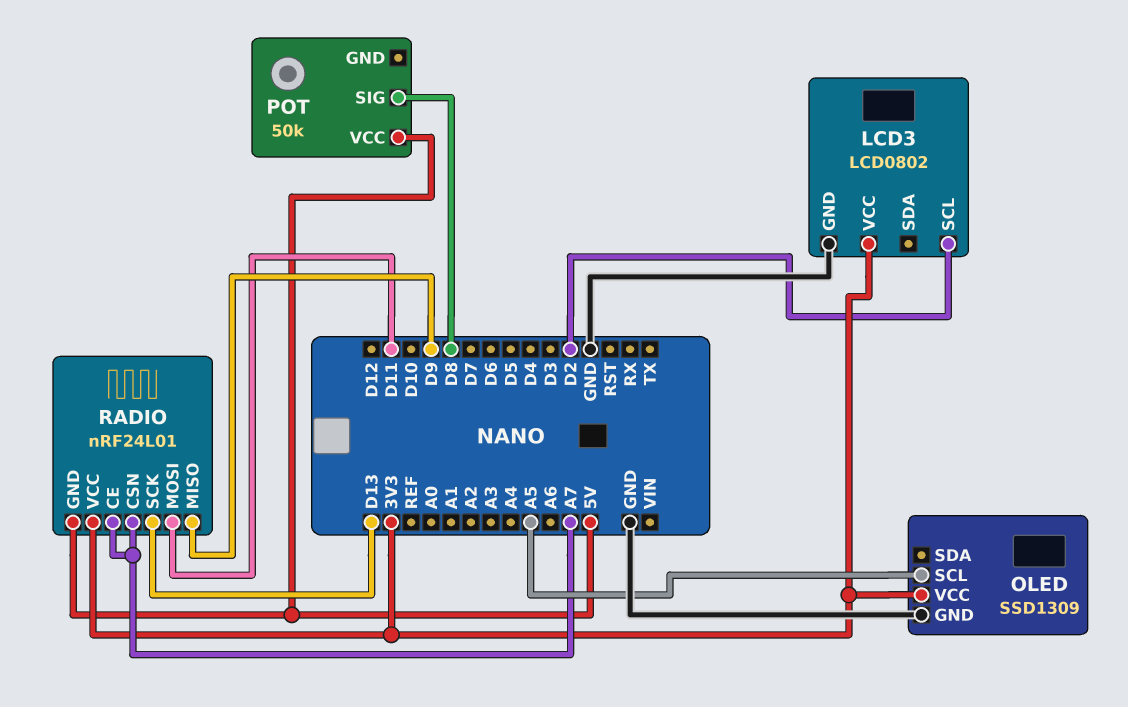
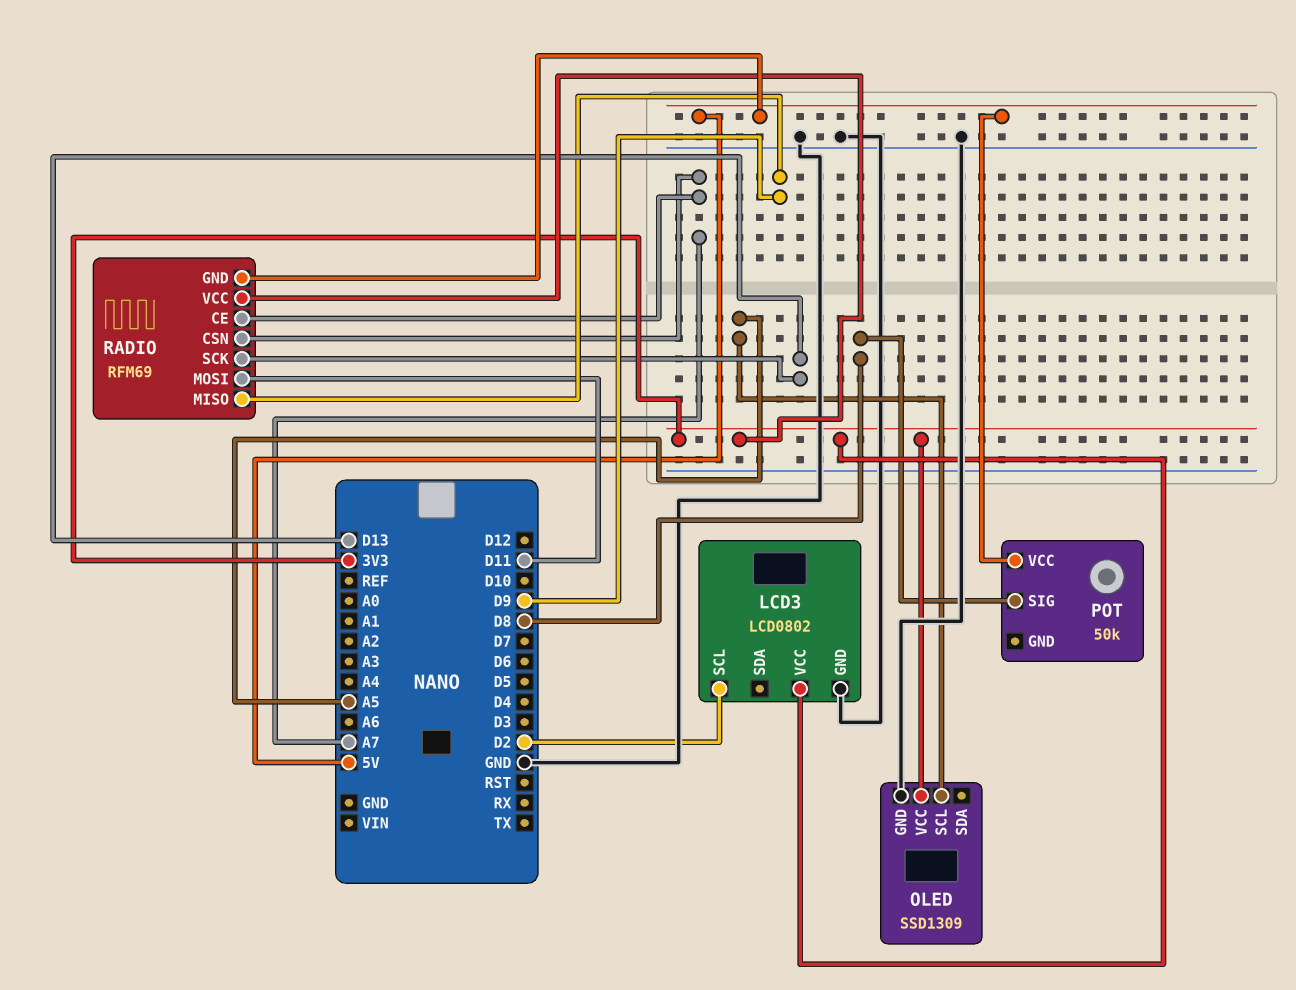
RADIO: nRF24L01 -> RFM69

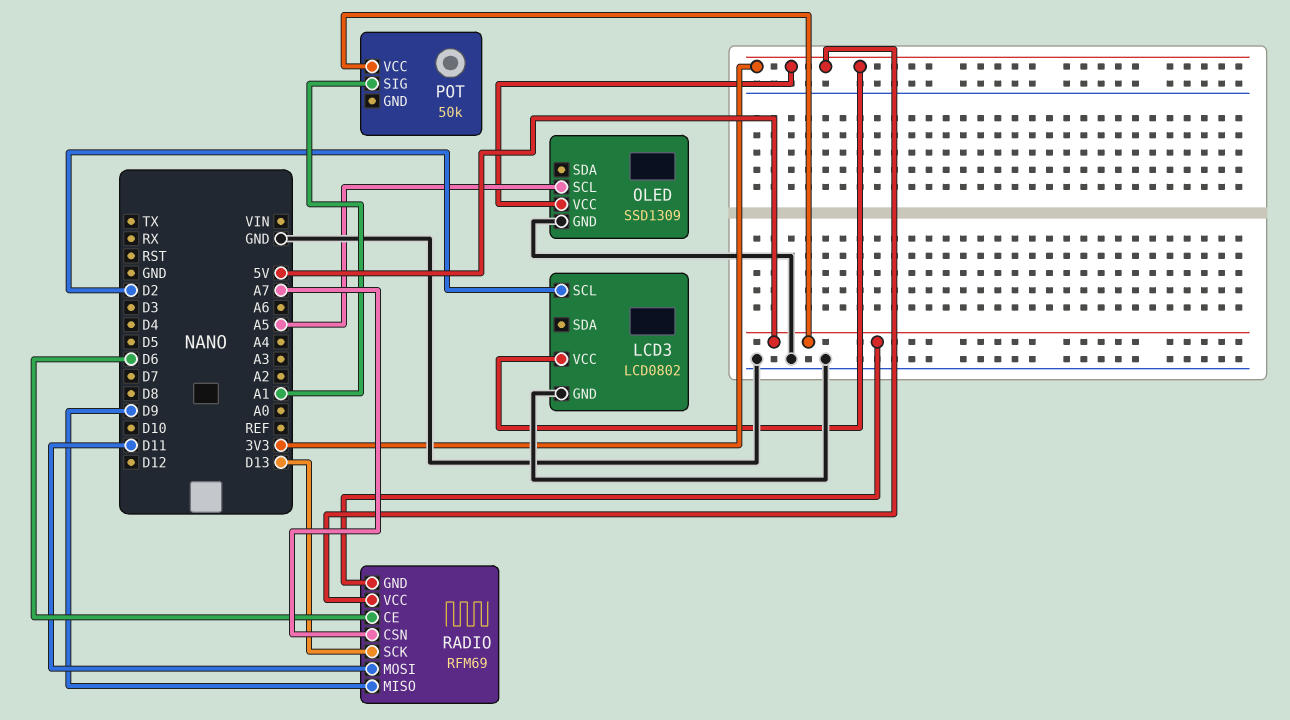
POT pin SIG: D8 -> A1
RADIO pin CE: A7 -> D6

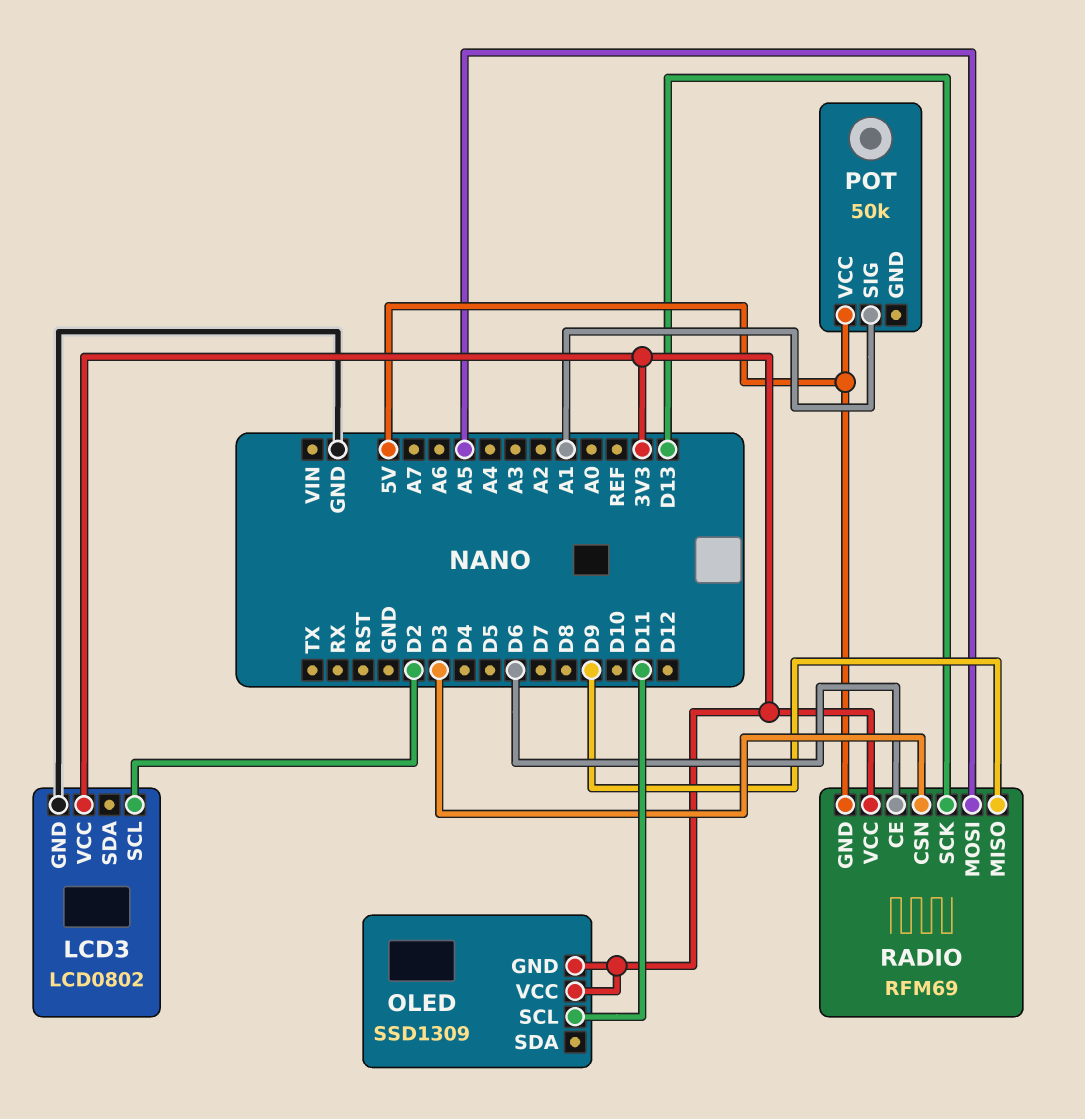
OLED pin GND: GND -> 3V3
OLED pin SCL: A5 -> D11
RADIO pin CSN: A7 -> D3
RADIO pin MOSI: D11 -> A5

